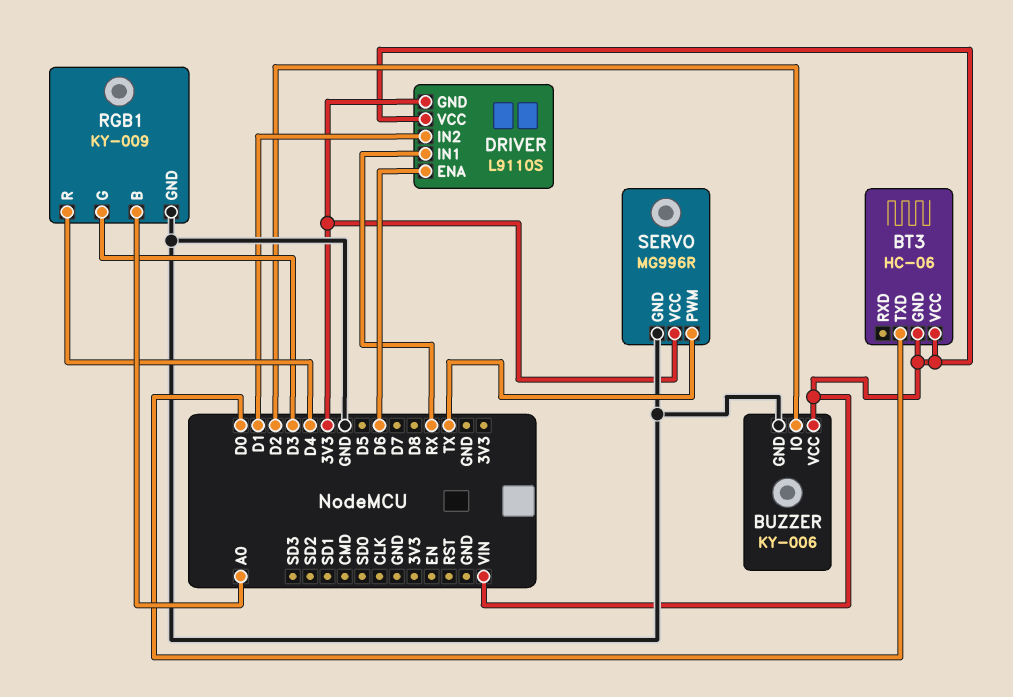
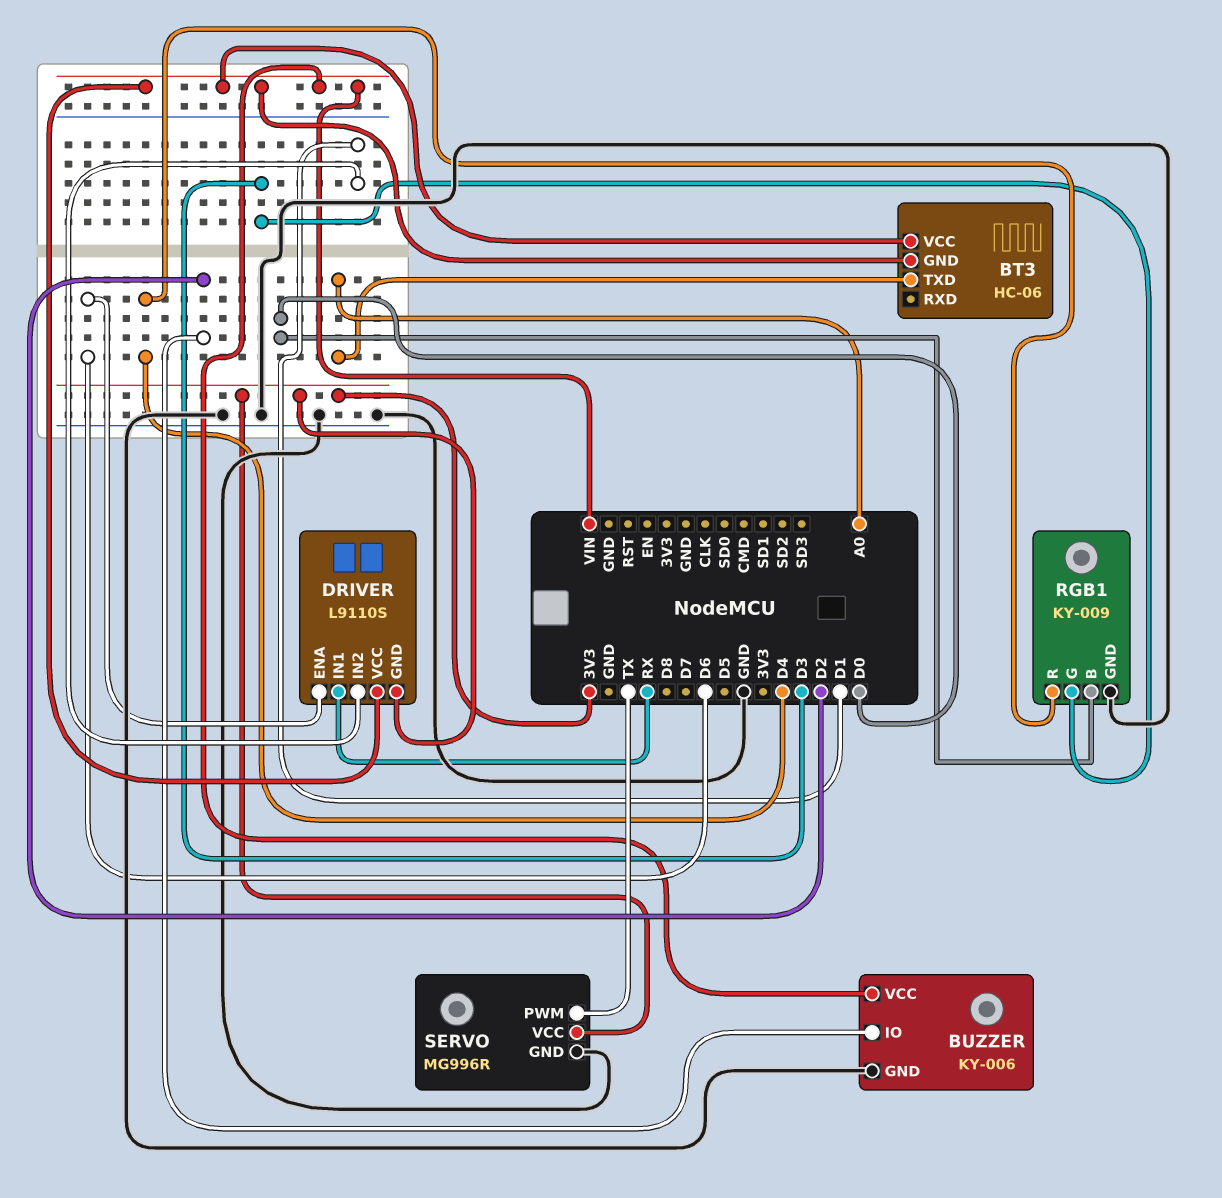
BT3 pin TXD: D0 -> A0
RGB1 pin B: A0 -> D0

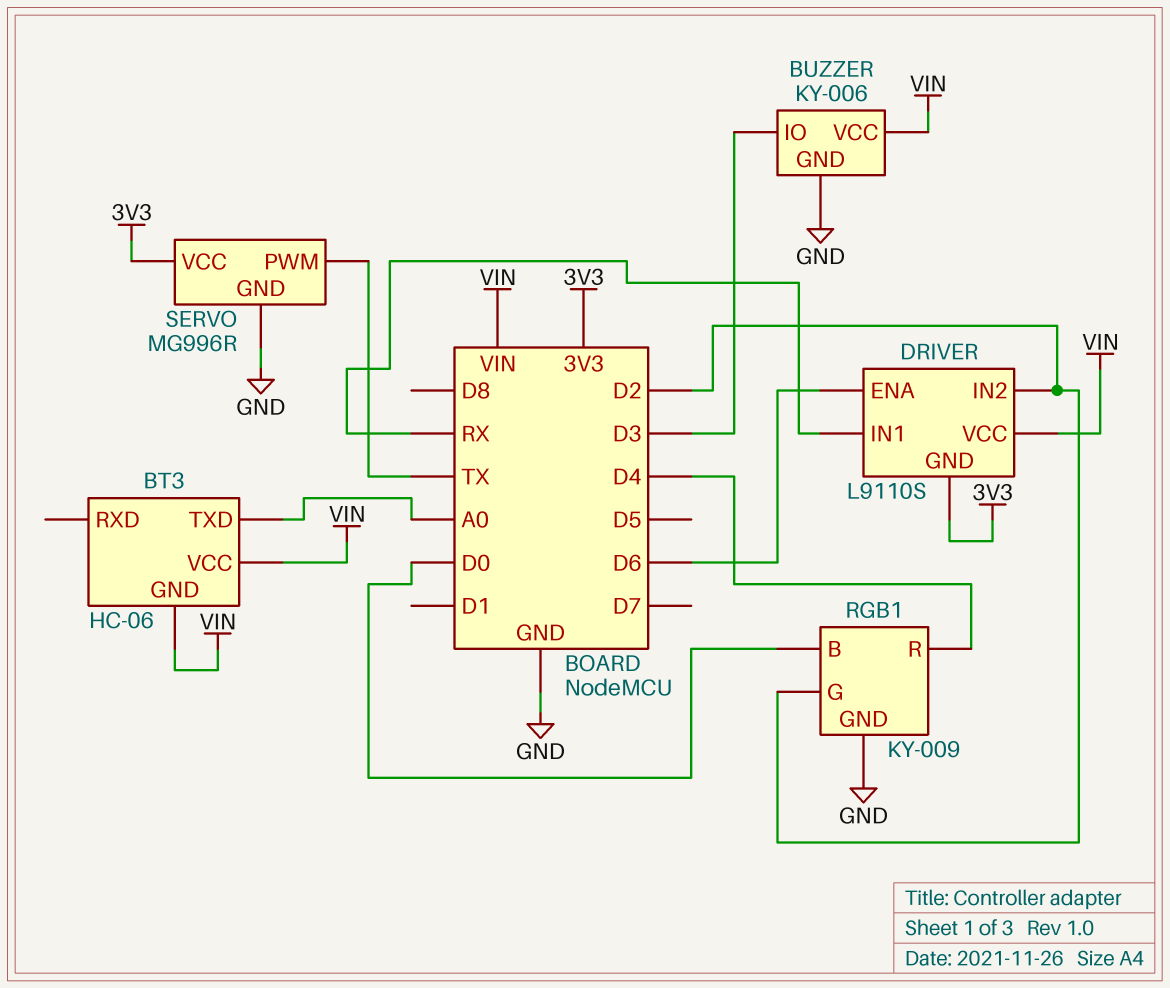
BUZZER pin IO: D2 -> D3
DRIVER pin IN2: D1 -> D2
RGB1 pin G: D3 -> D2

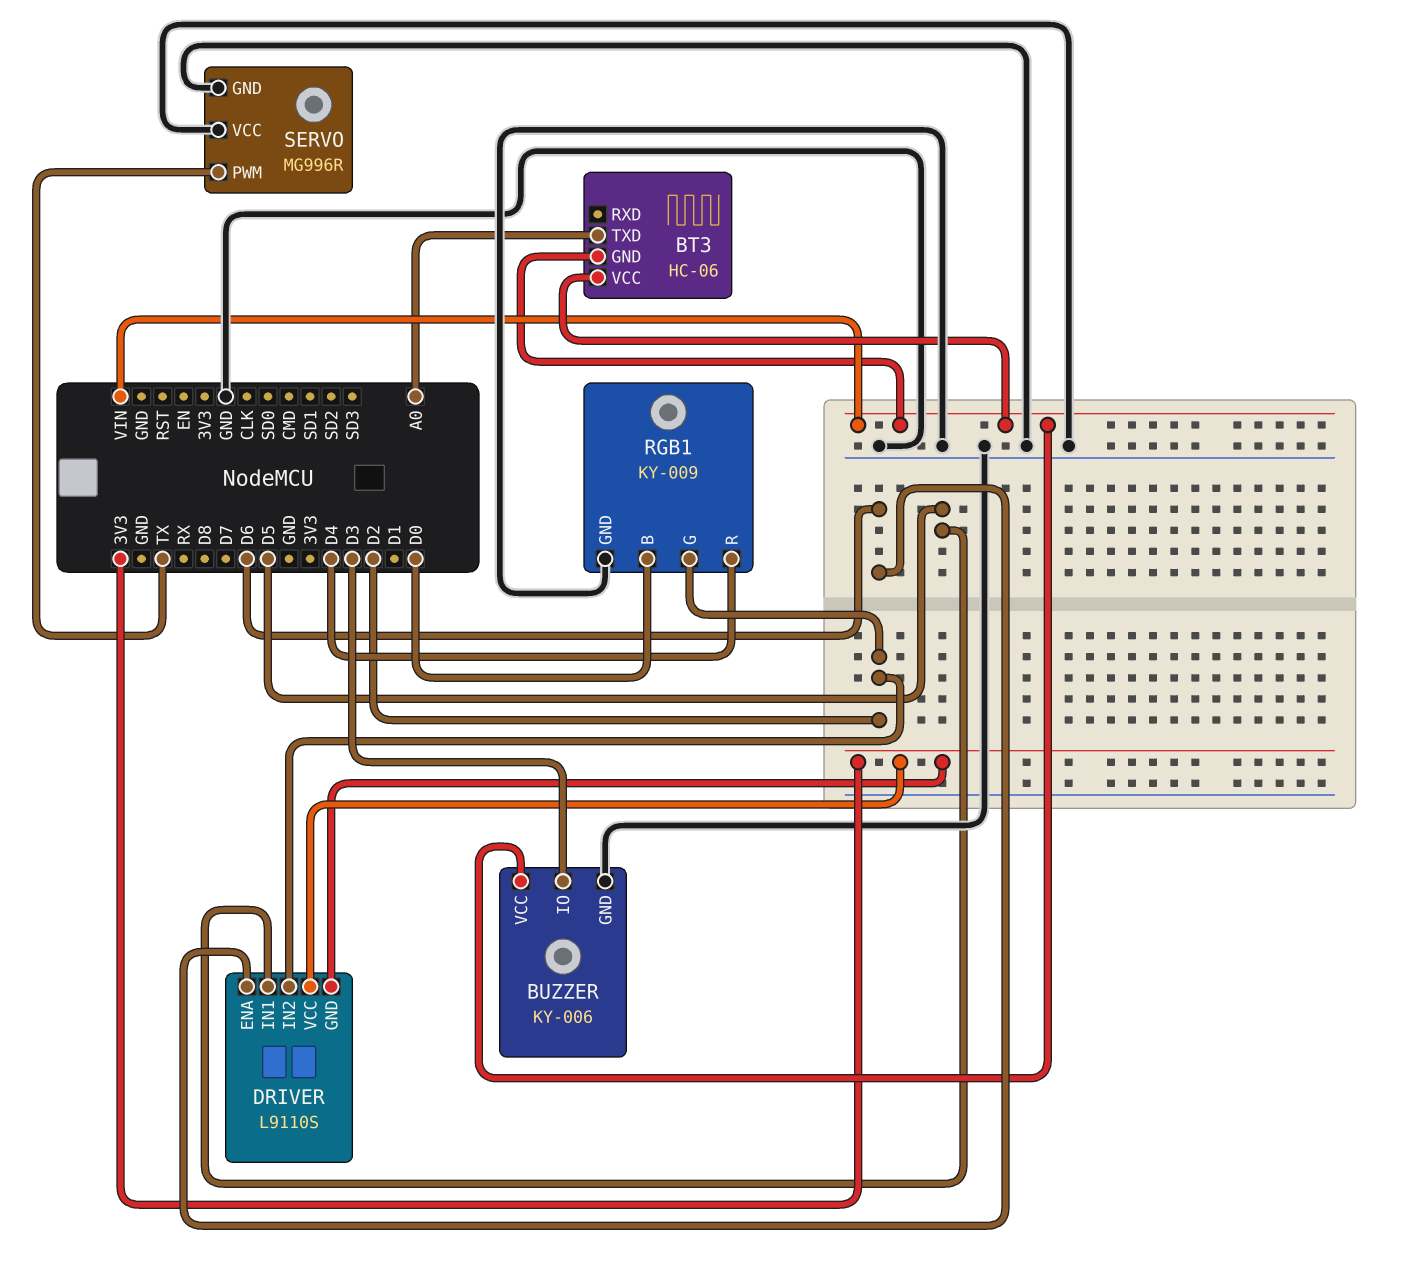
DRIVER pin IN1: RX -> D5
DRIVER pin VCC: VIN -> 3V3
SERVO pin VCC: 3V3 -> GND

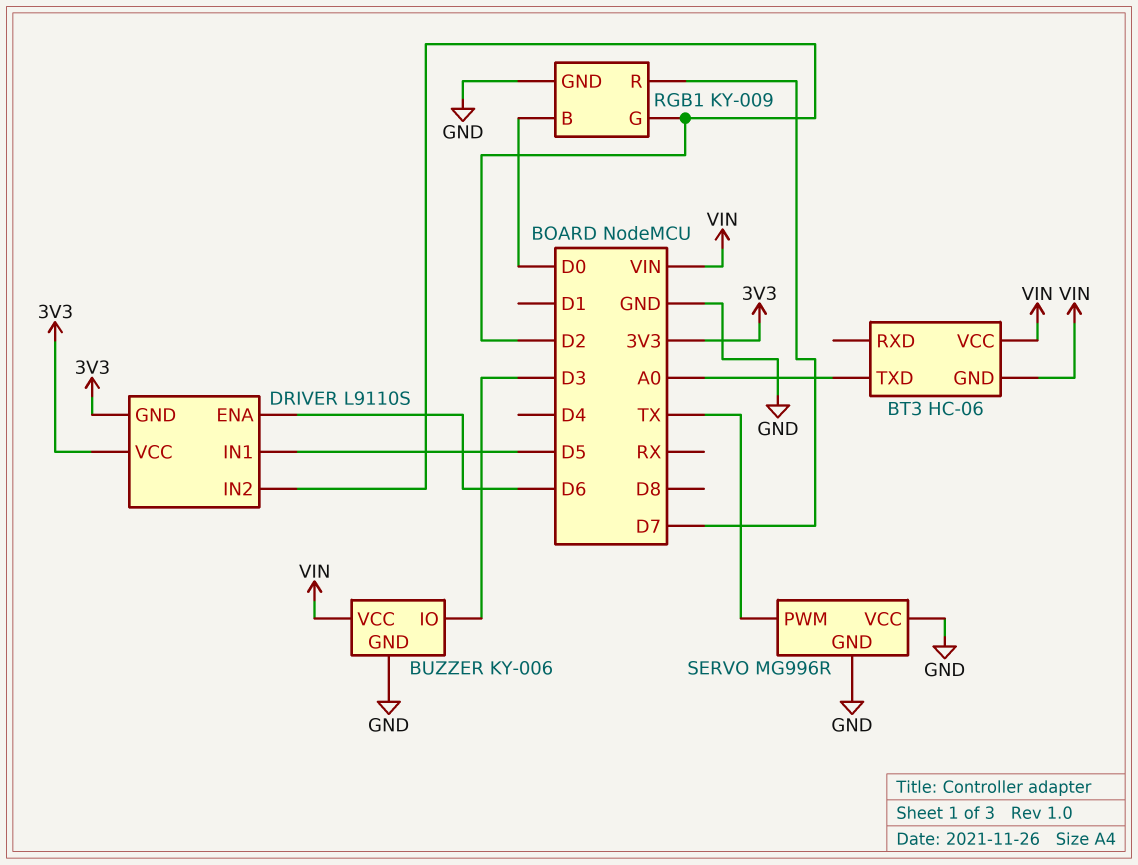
RGB1 pin R: D4 -> D7

